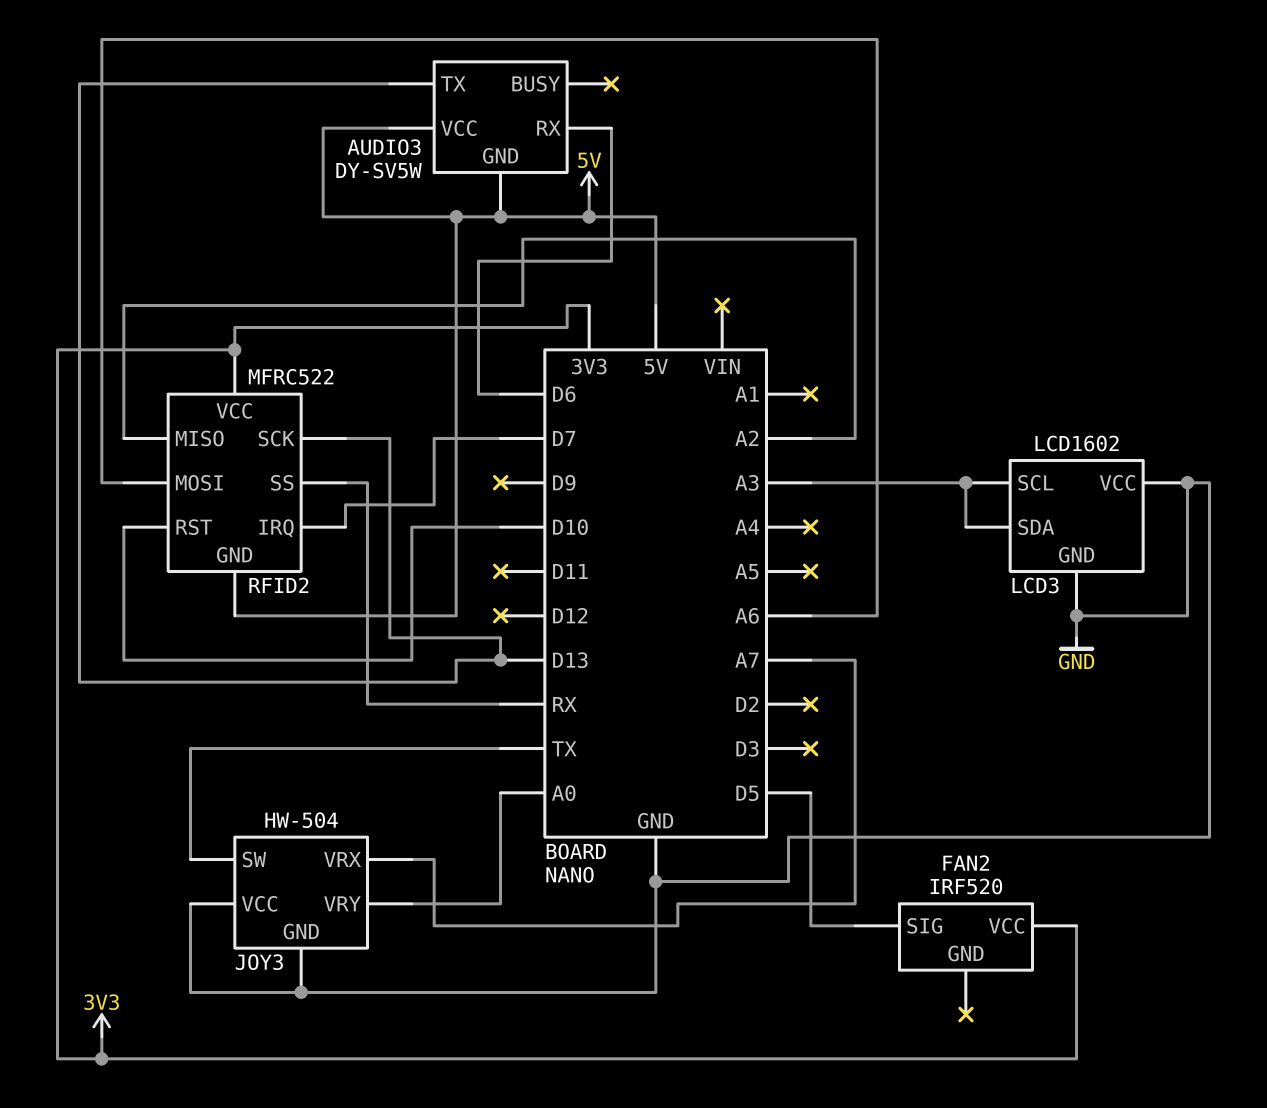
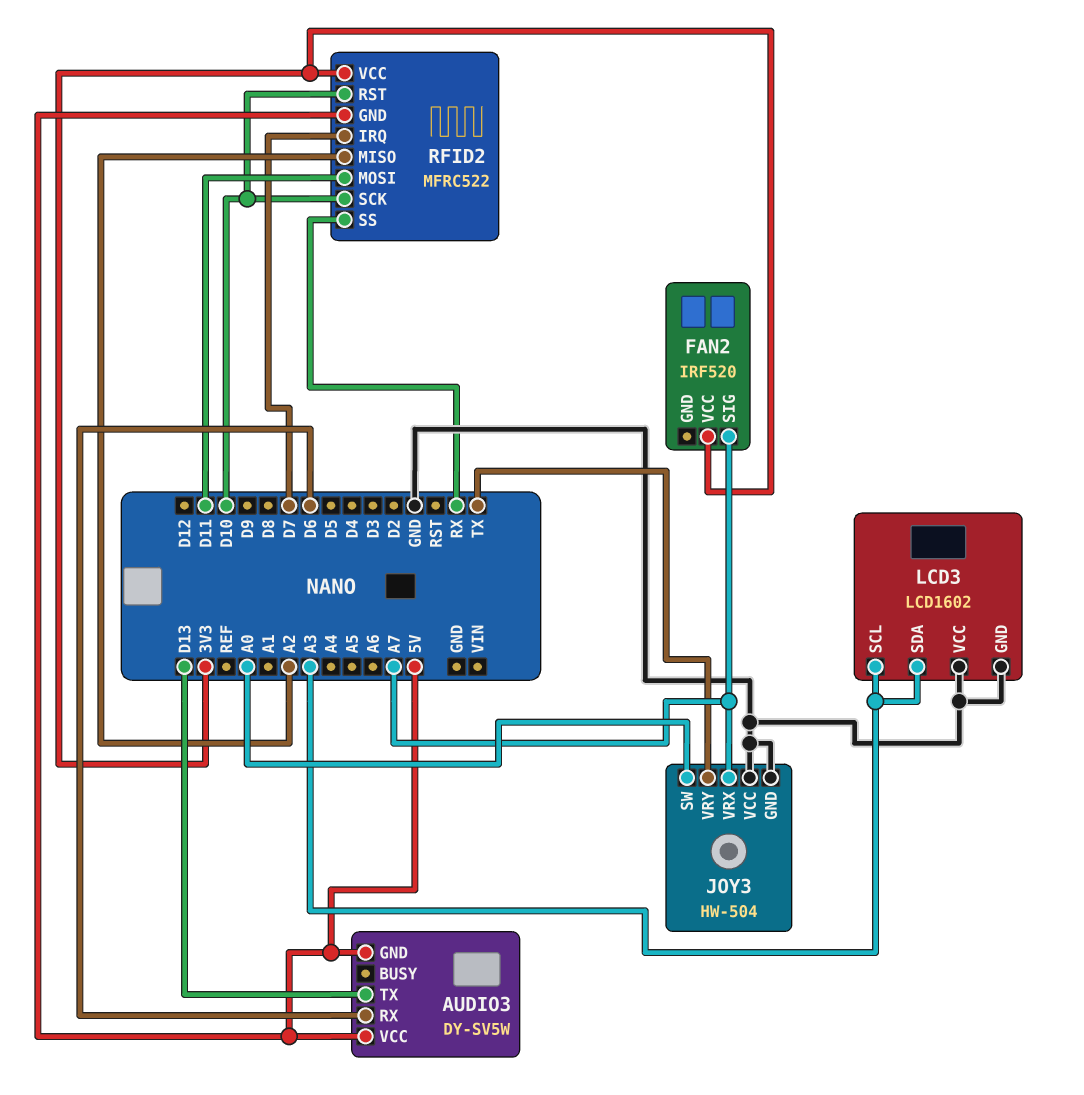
FAN2 pin SIG: D5 -> A7
JOY3 pin SW: TX -> A0
JOY3 pin VRY: A0 -> TX
RFID2 pin MOSI: A6 -> D11
RFID2 pin SCK: D13 -> D10

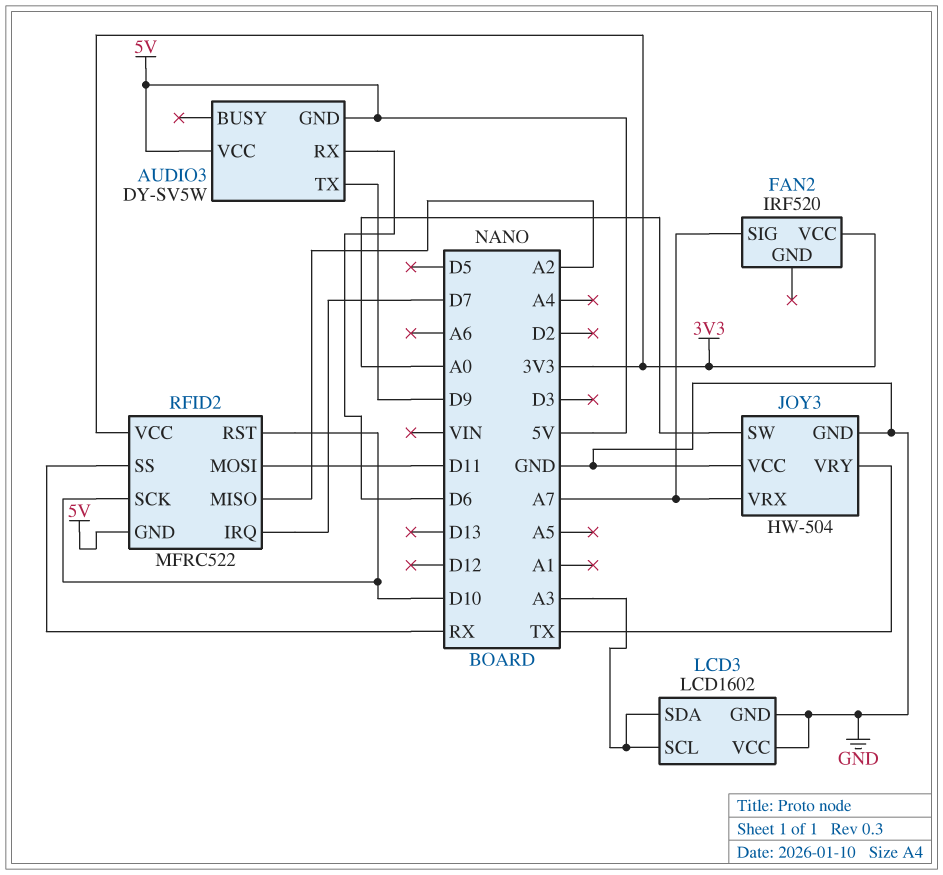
AUDIO3 pin TX: D13 -> D9

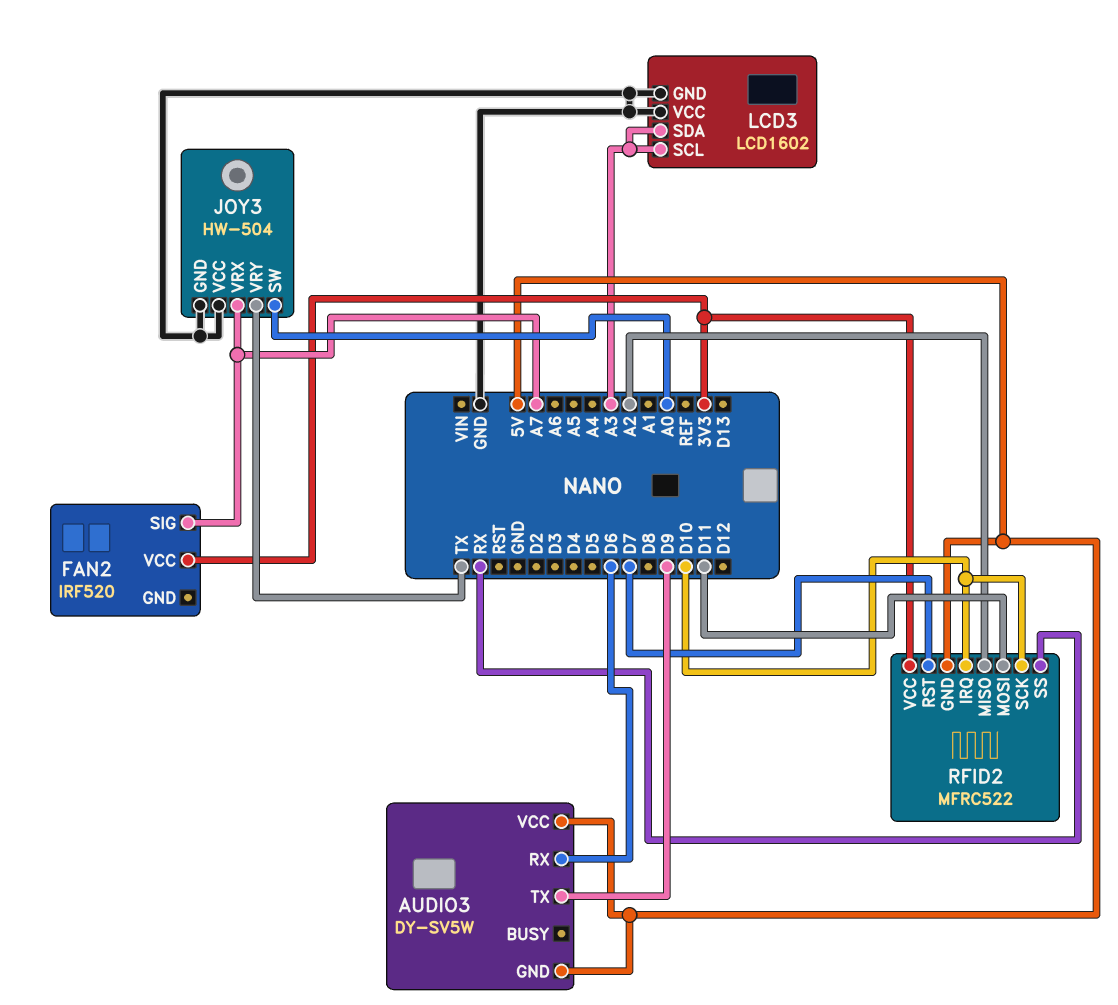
RFID2 pin IRQ: D7 -> D10
RFID2 pin RST: D10 -> D7

